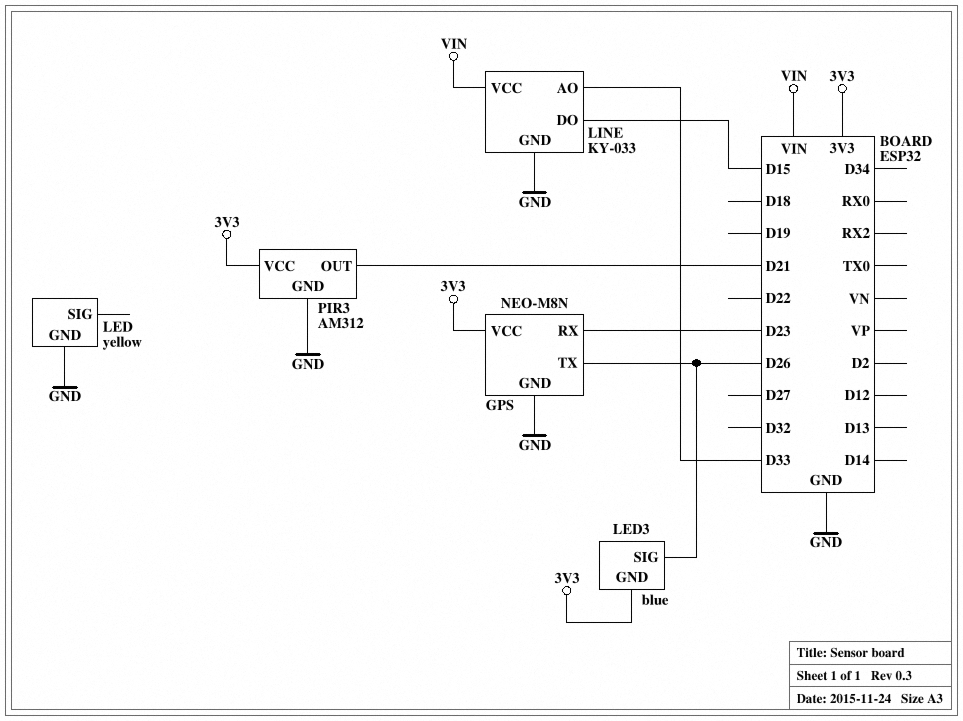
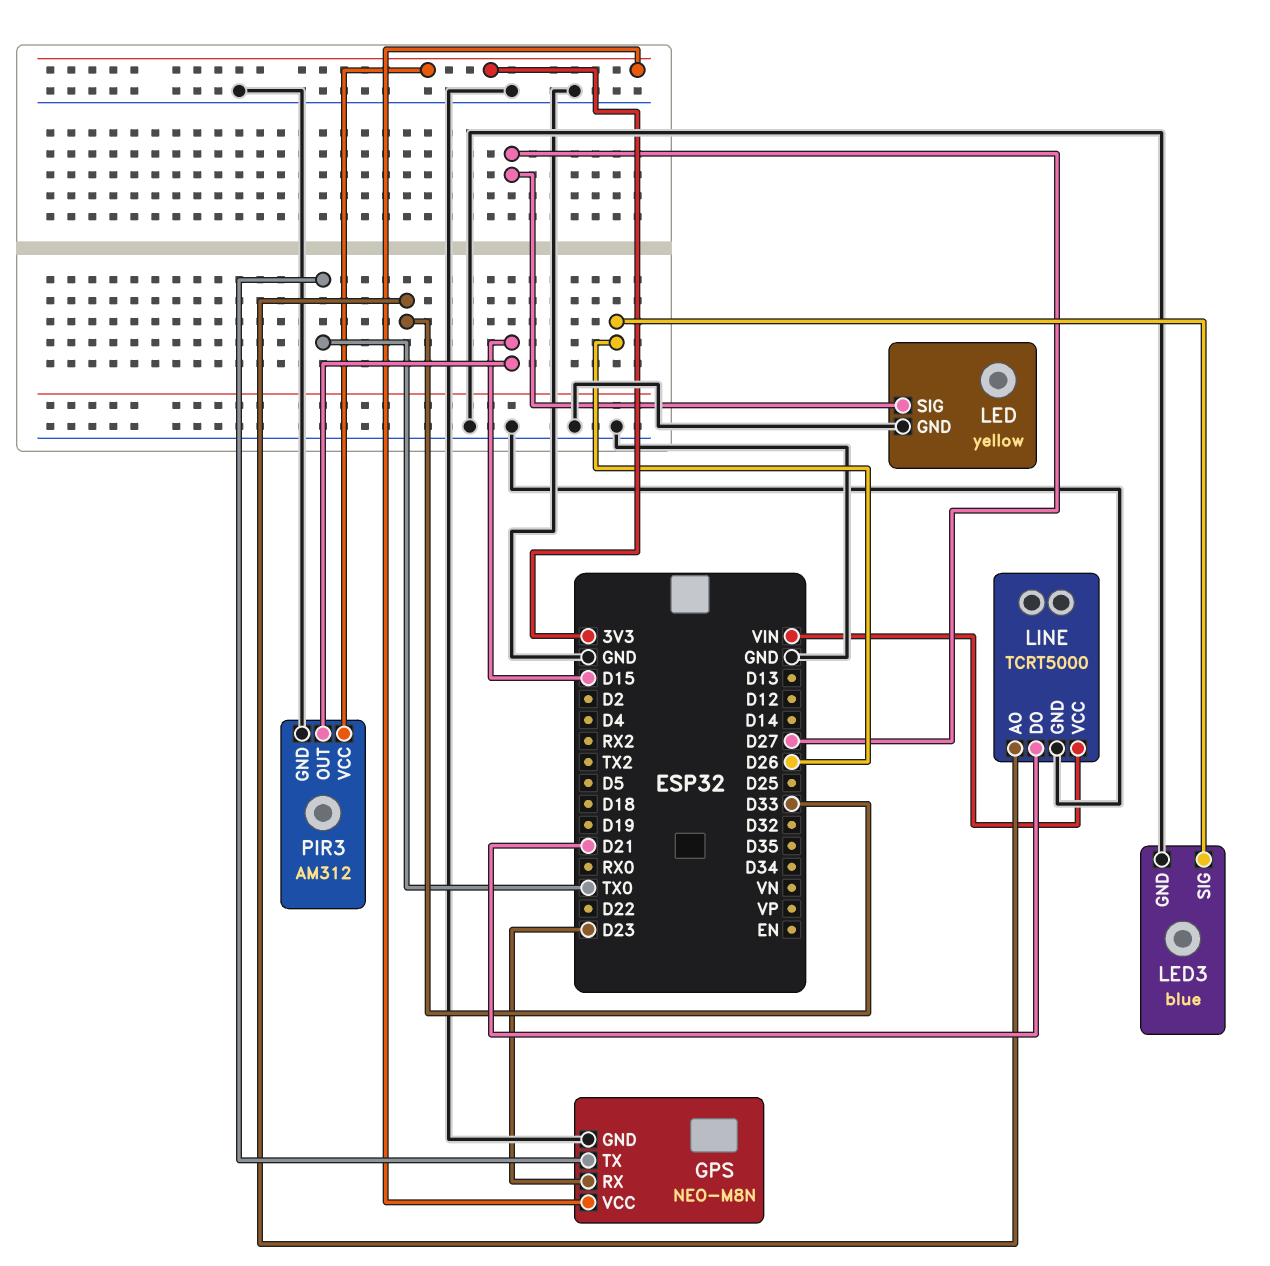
GPS pin TX: D26 -> TX0
LED pin SIG: none -> D27
LED3 pin GND: 3V3 -> GND
LINE: KY-033 -> TCRT5000
LINE pin DO: D15 -> D21
PIR3 pin OUT: D21 -> D15

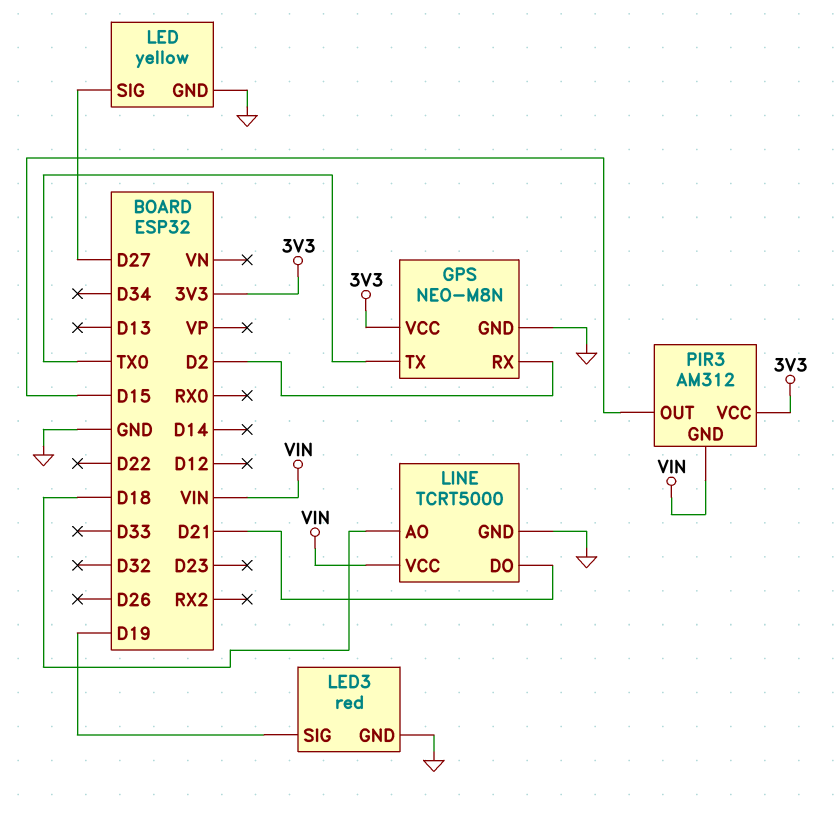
GPS pin RX: D23 -> D2
LED3: blue -> red
LED3 pin SIG: D26 -> D19
LINE pin AO: D33 -> D18
PIR3 pin GND: GND -> VIN

